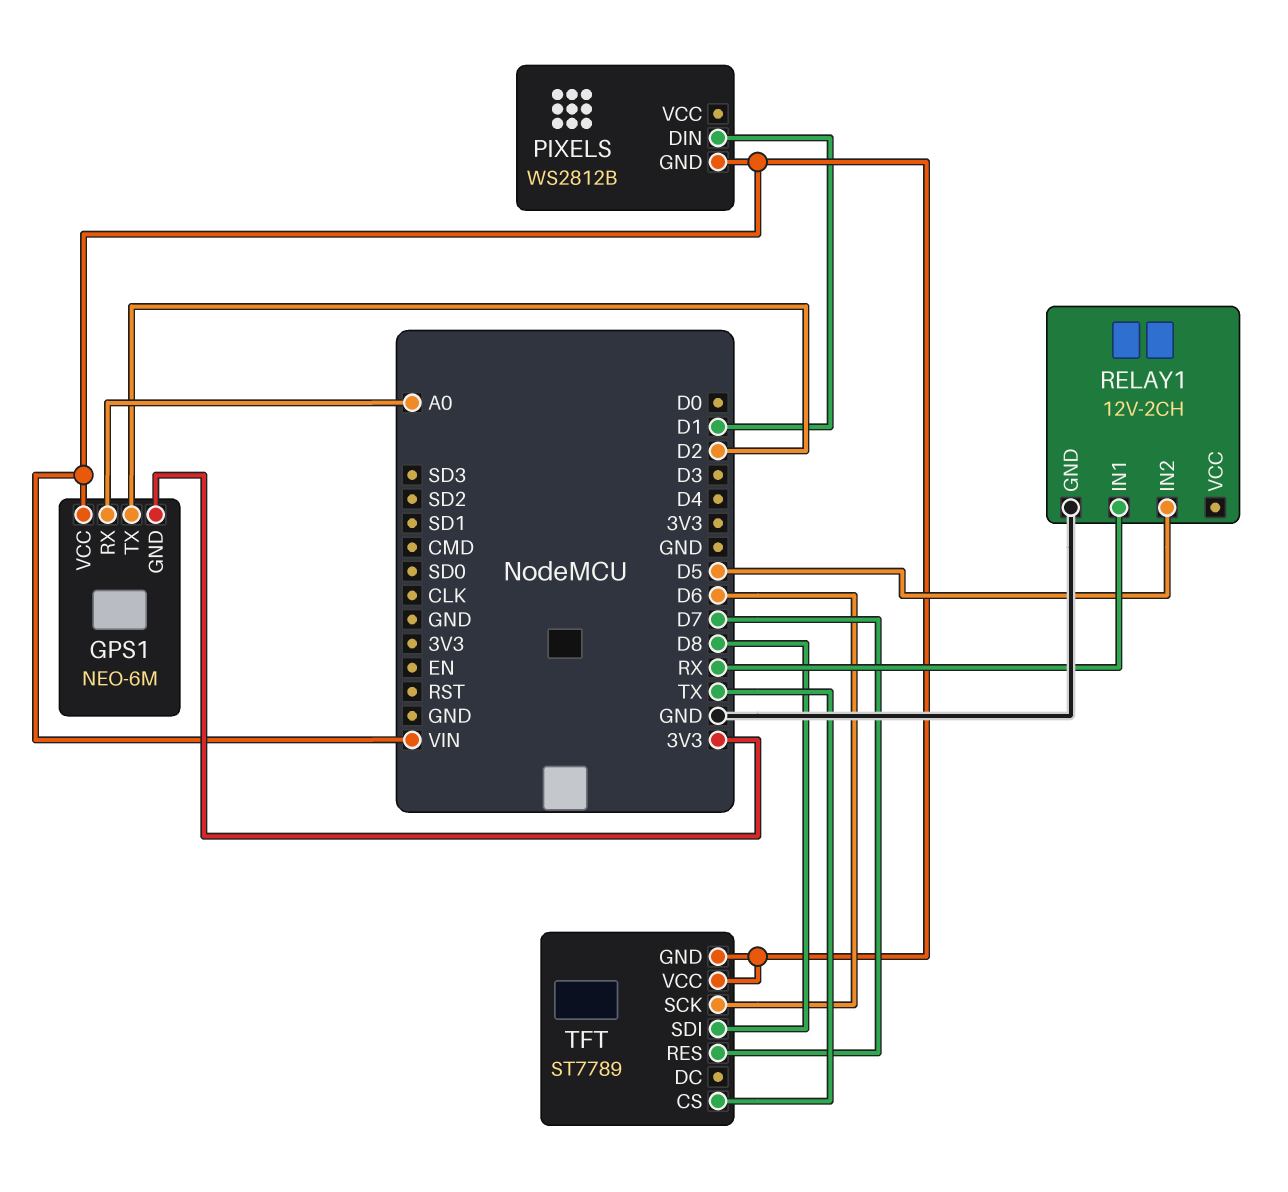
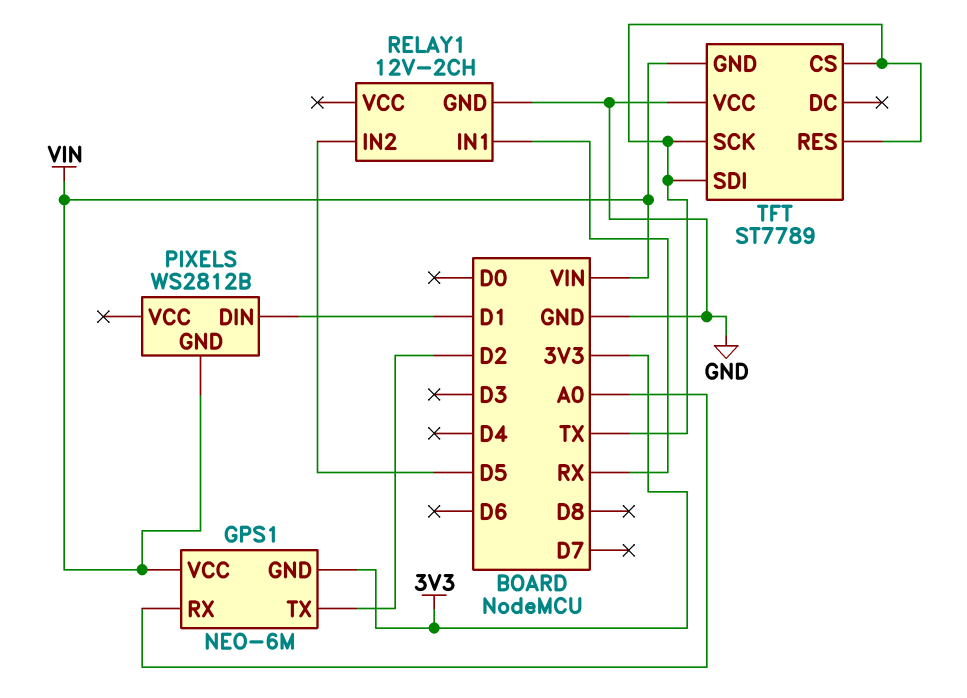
TFT pin RES: D7 -> TX
TFT pin SCK: D6 -> TX
TFT pin SDI: D8 -> TX
TFT pin VCC: VIN -> GND

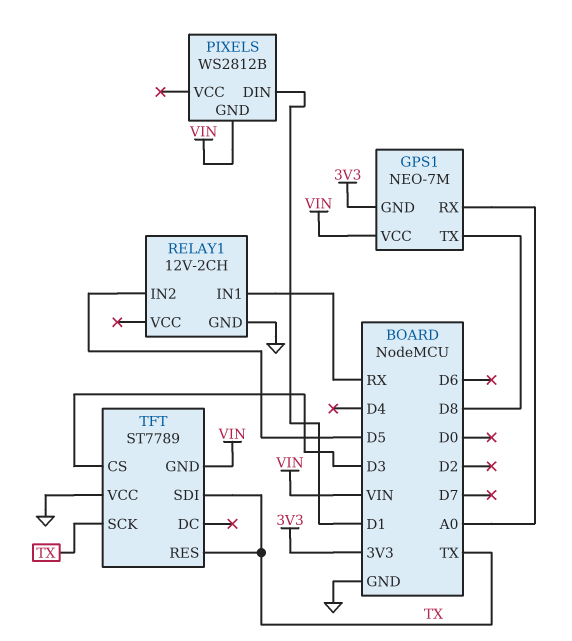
GPS1: NEO-6M -> NEO-7M
GPS1 pin TX: D2 -> D8
TFT pin CS: TX -> D3

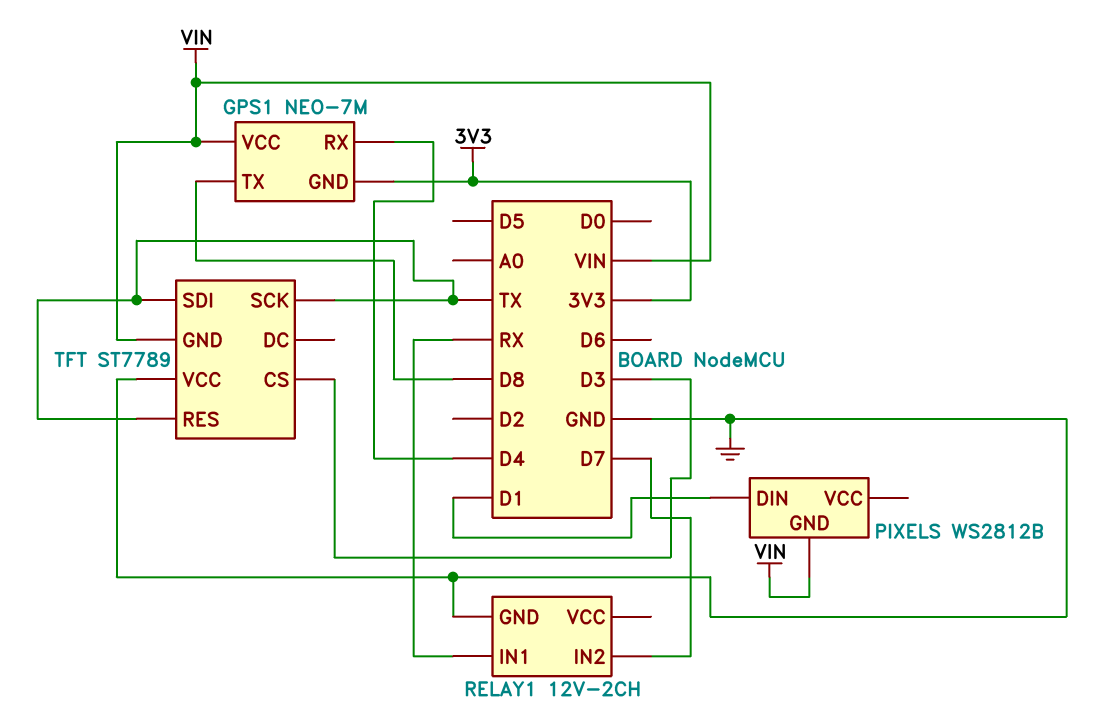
GPS1 pin RX: A0 -> D4
RELAY1 pin IN2: D5 -> D7

